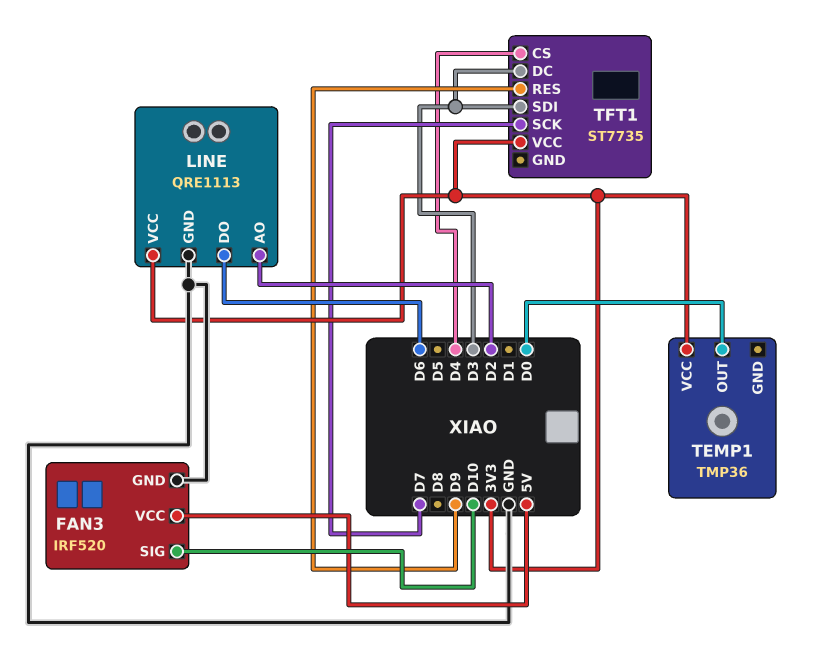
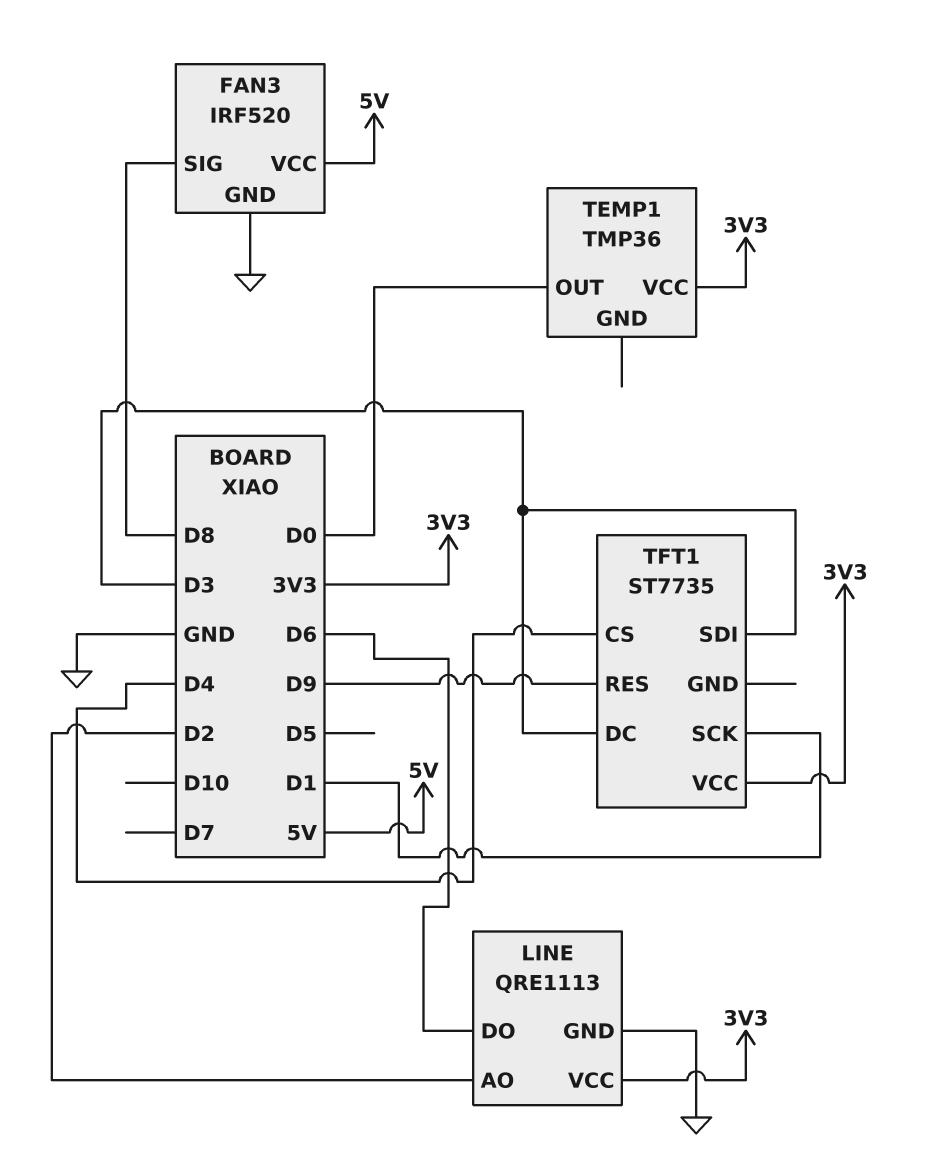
FAN3 pin SIG: D10 -> D8
TFT1 pin SCK: D7 -> D1

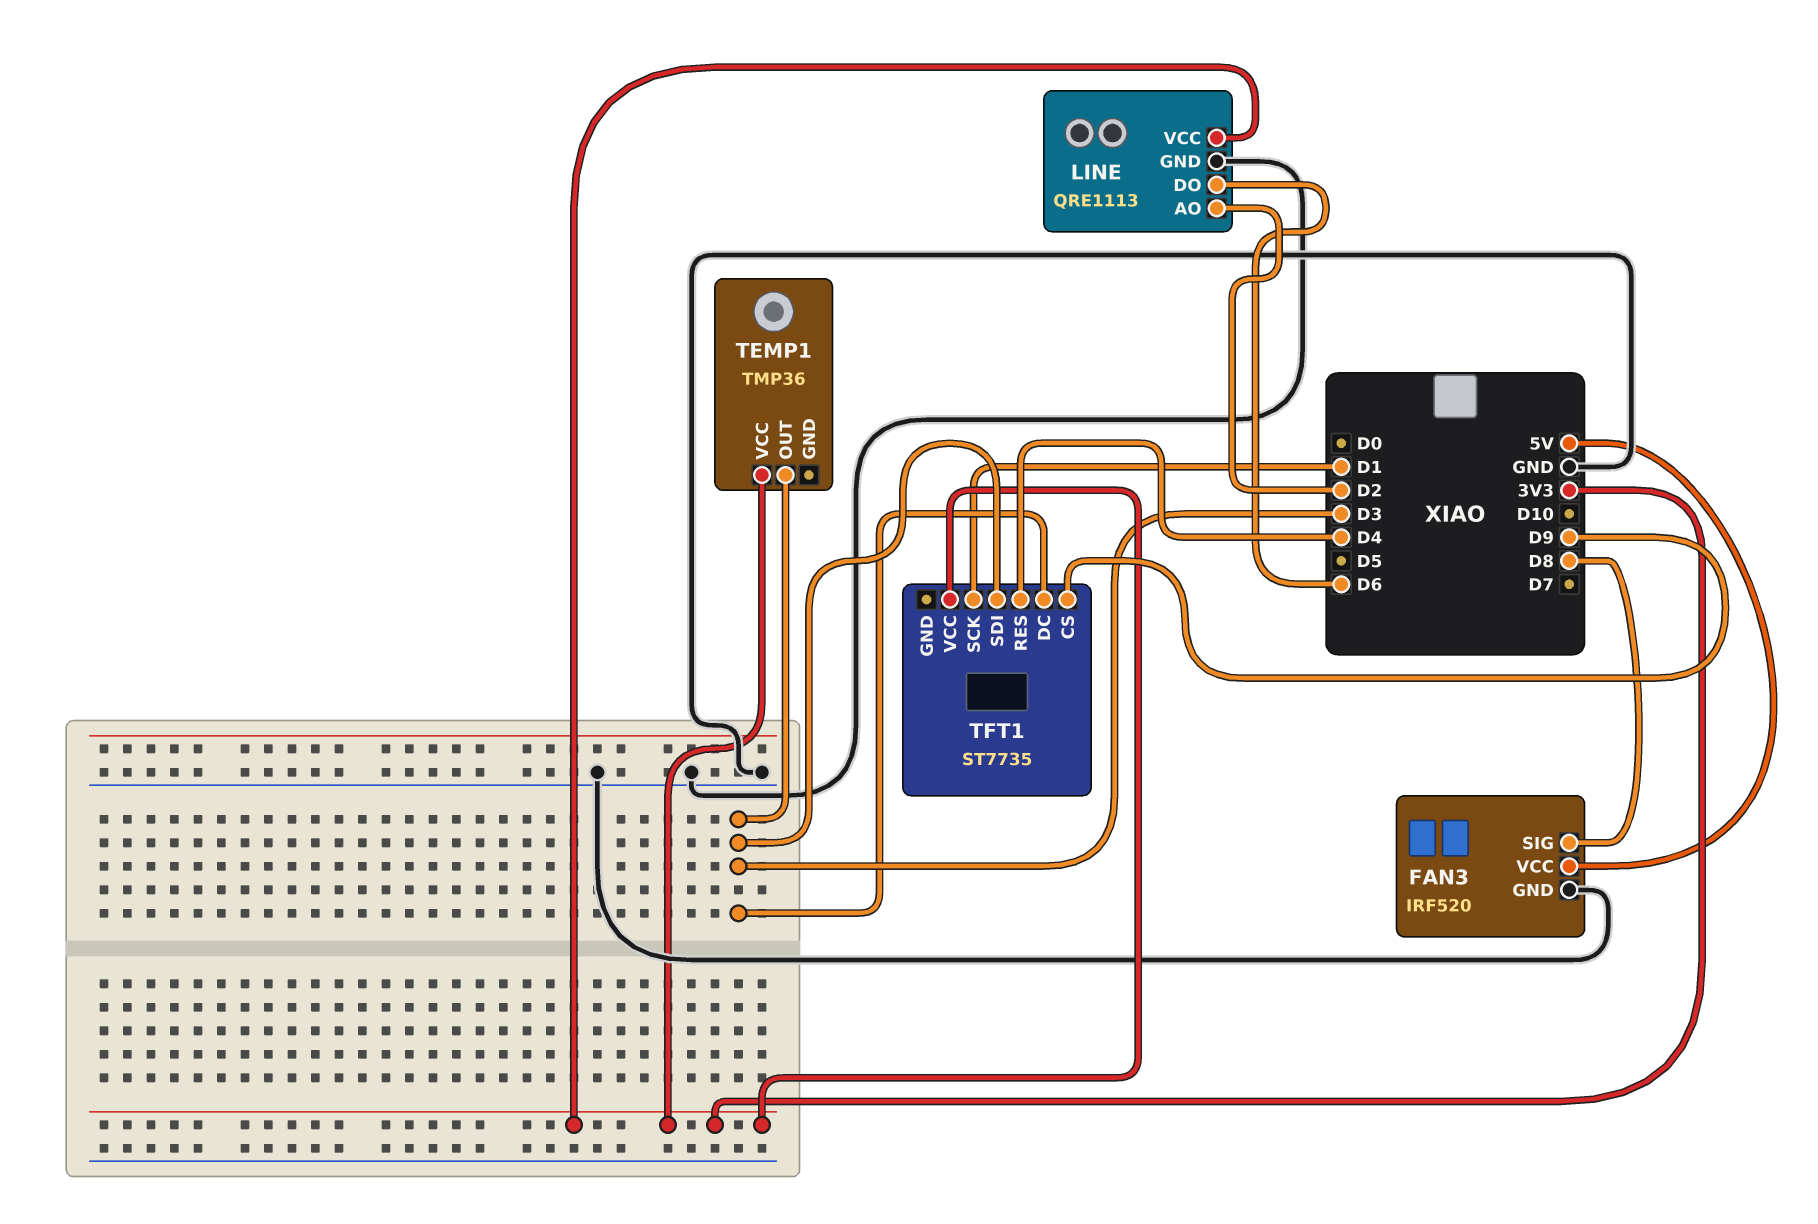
TEMP1 pin OUT: D0 -> D3
TFT1 pin CS: D4 -> D9
TFT1 pin RES: D9 -> D4

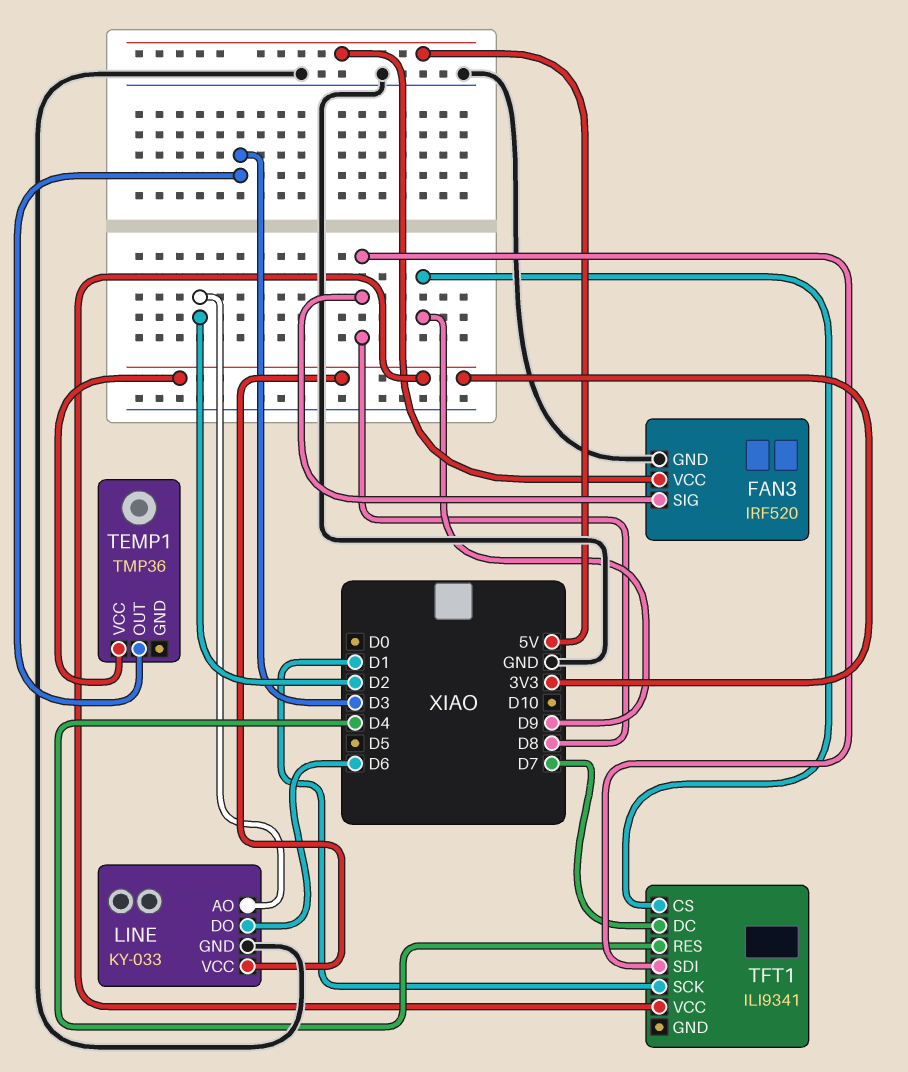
LINE: QRE1113 -> KY-033
TFT1: ST7735 -> ILI9341
TFT1 pin DC: D3 -> D7
TFT1 pin SDI: D3 -> D8

